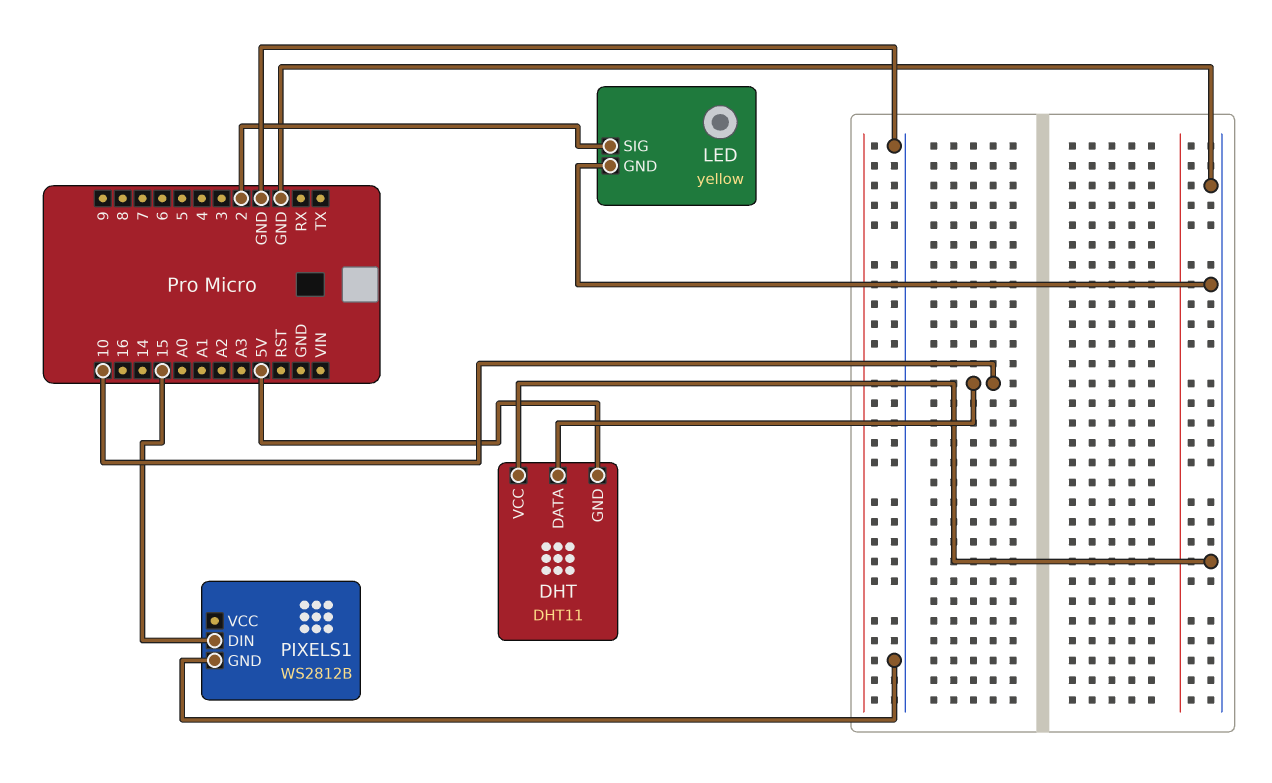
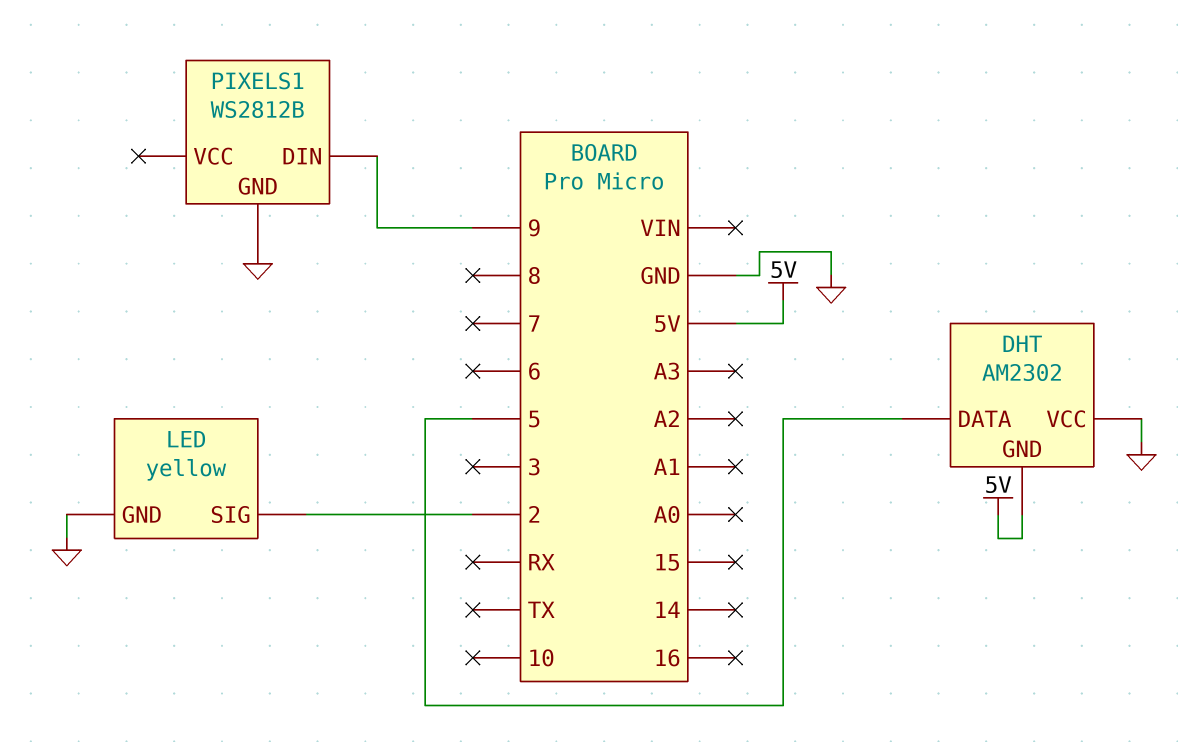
DHT: DHT11 -> AM2302
DHT pin DATA: 10 -> 5
PIXELS1 pin DIN: 15 -> 9

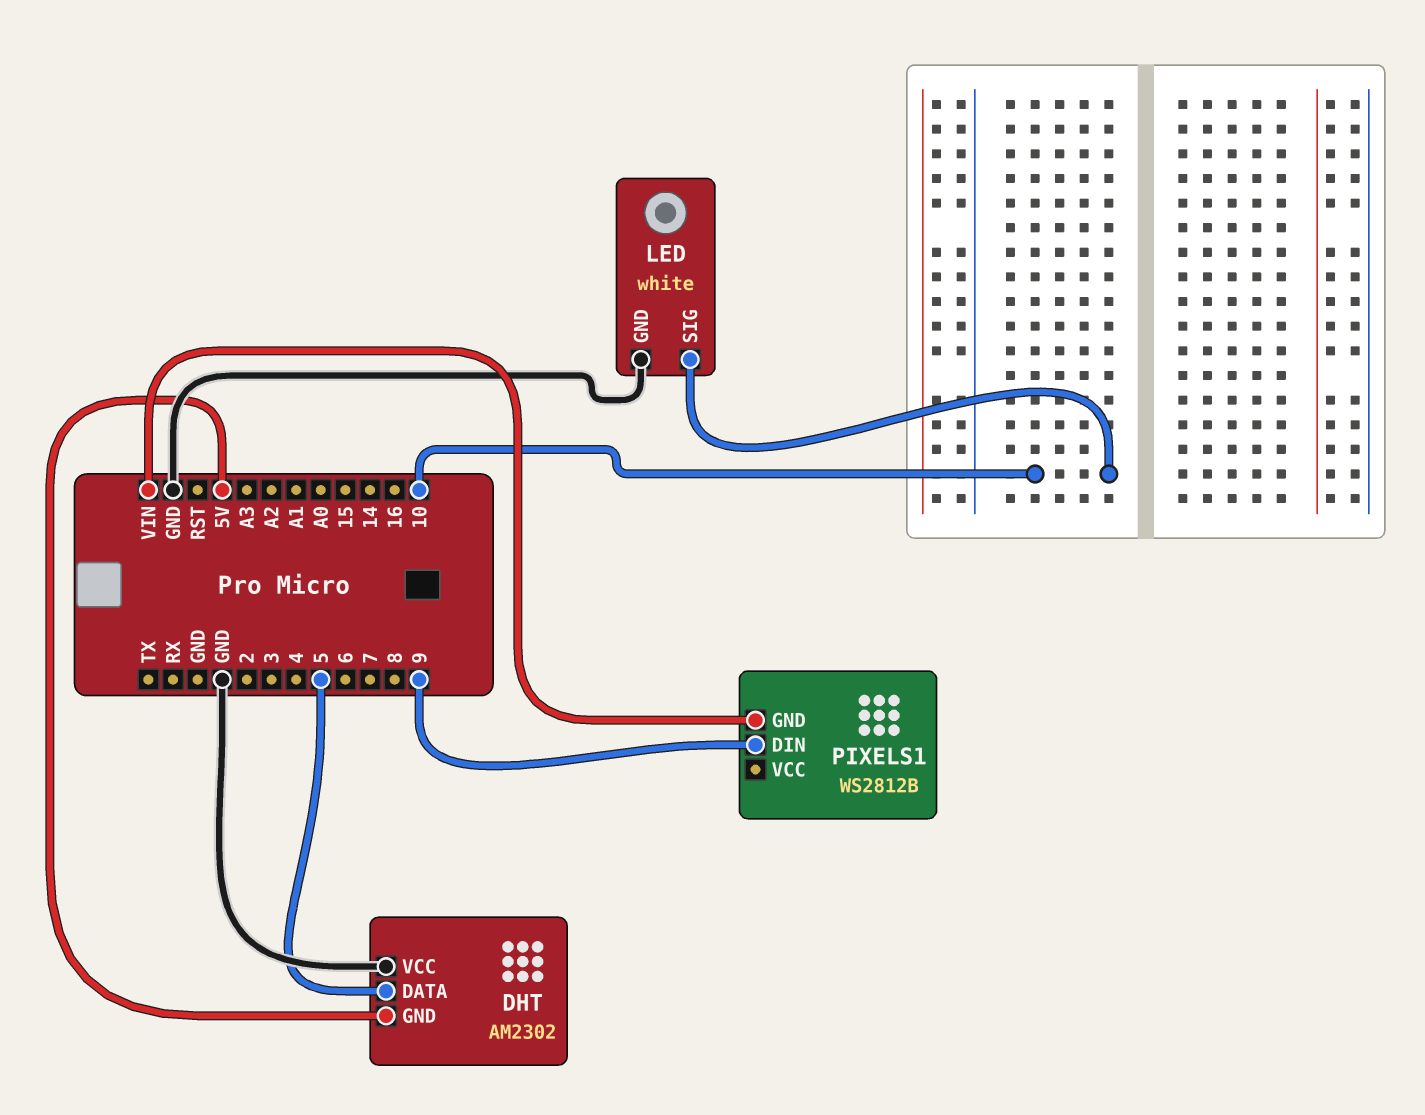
LED: yellow -> white
LED pin SIG: 2 -> 10
PIXELS1 pin GND: GND -> VIN

